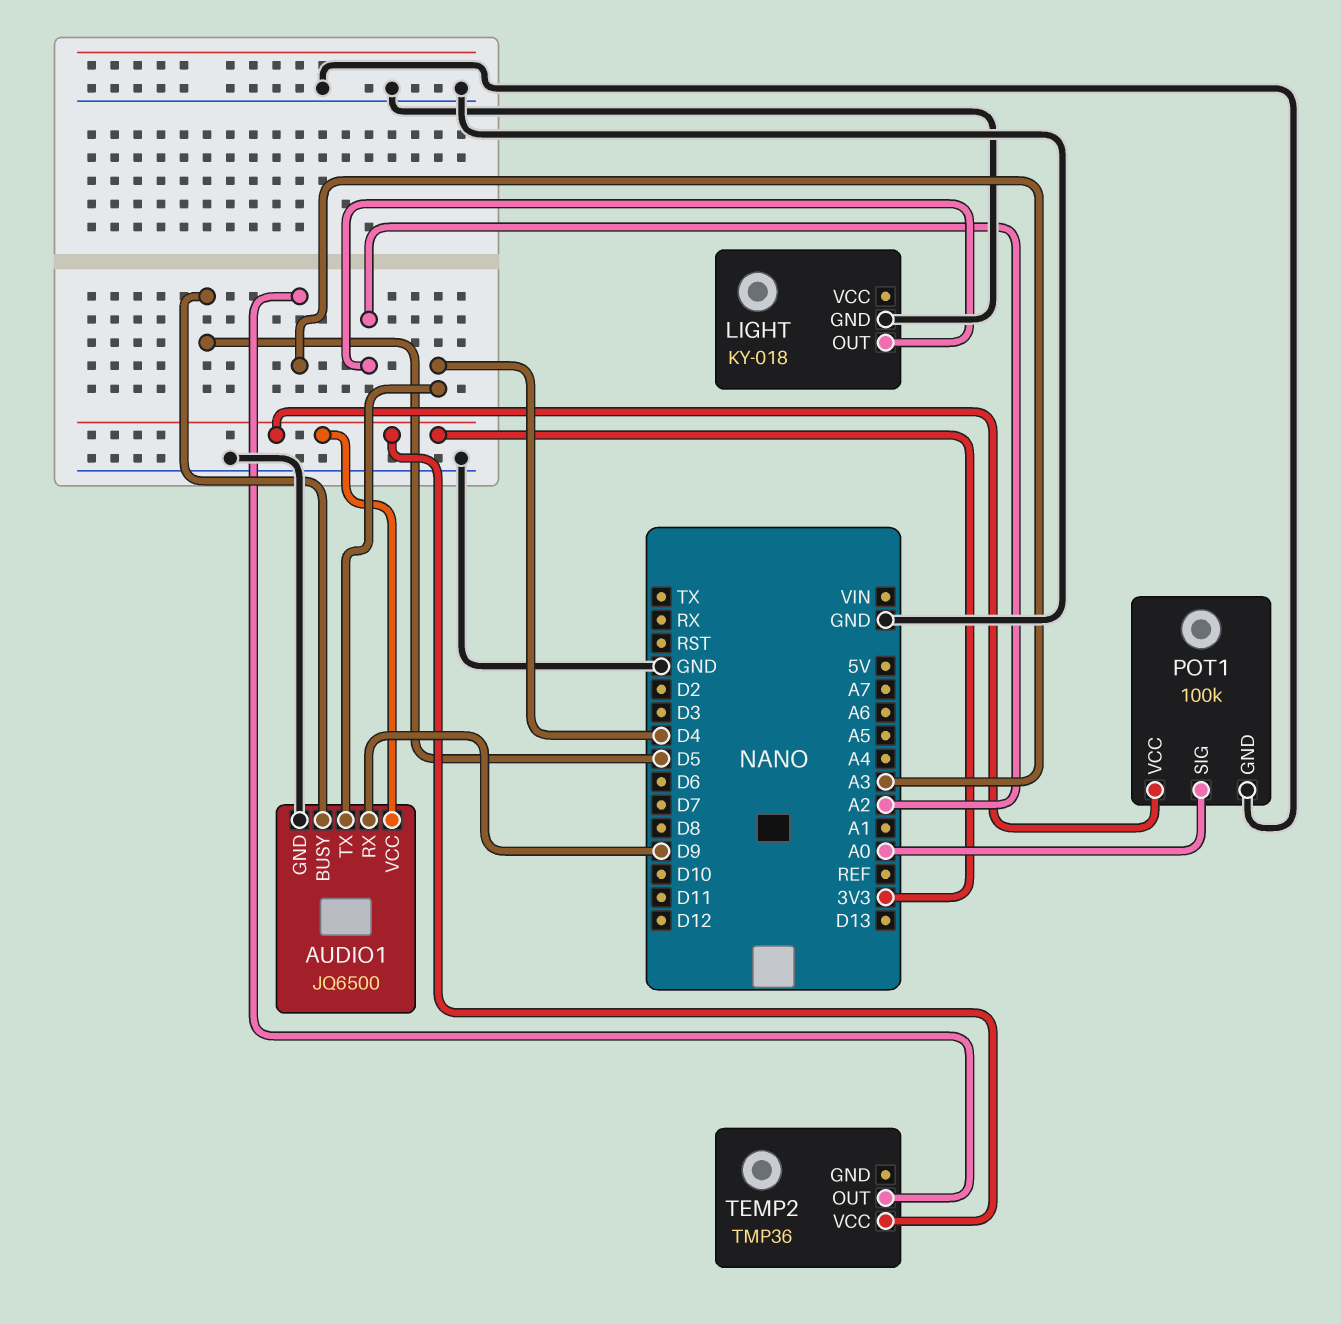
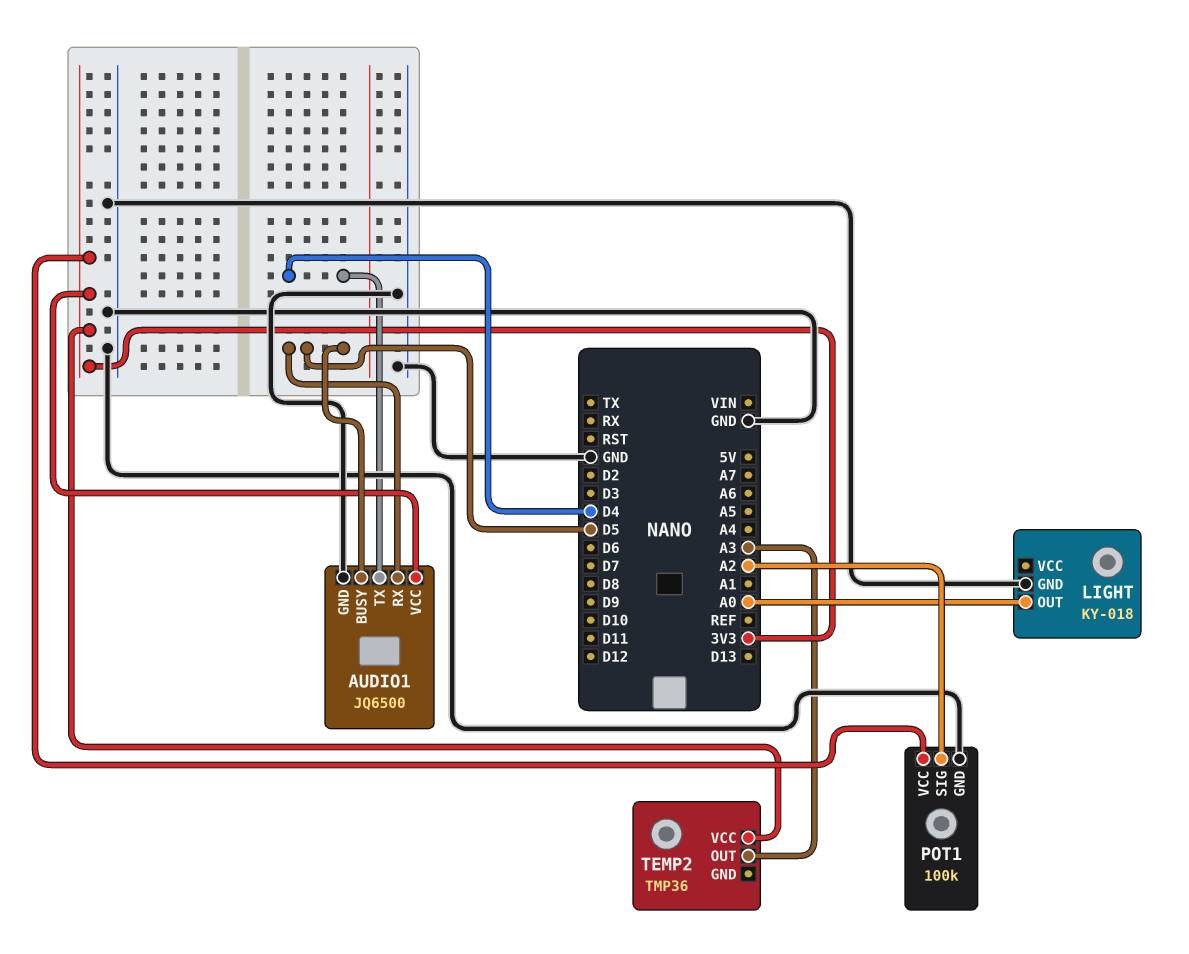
AUDIO1 pin RX: D9 -> D5
LIGHT pin OUT: A2 -> A0
POT1 pin SIG: A0 -> A2

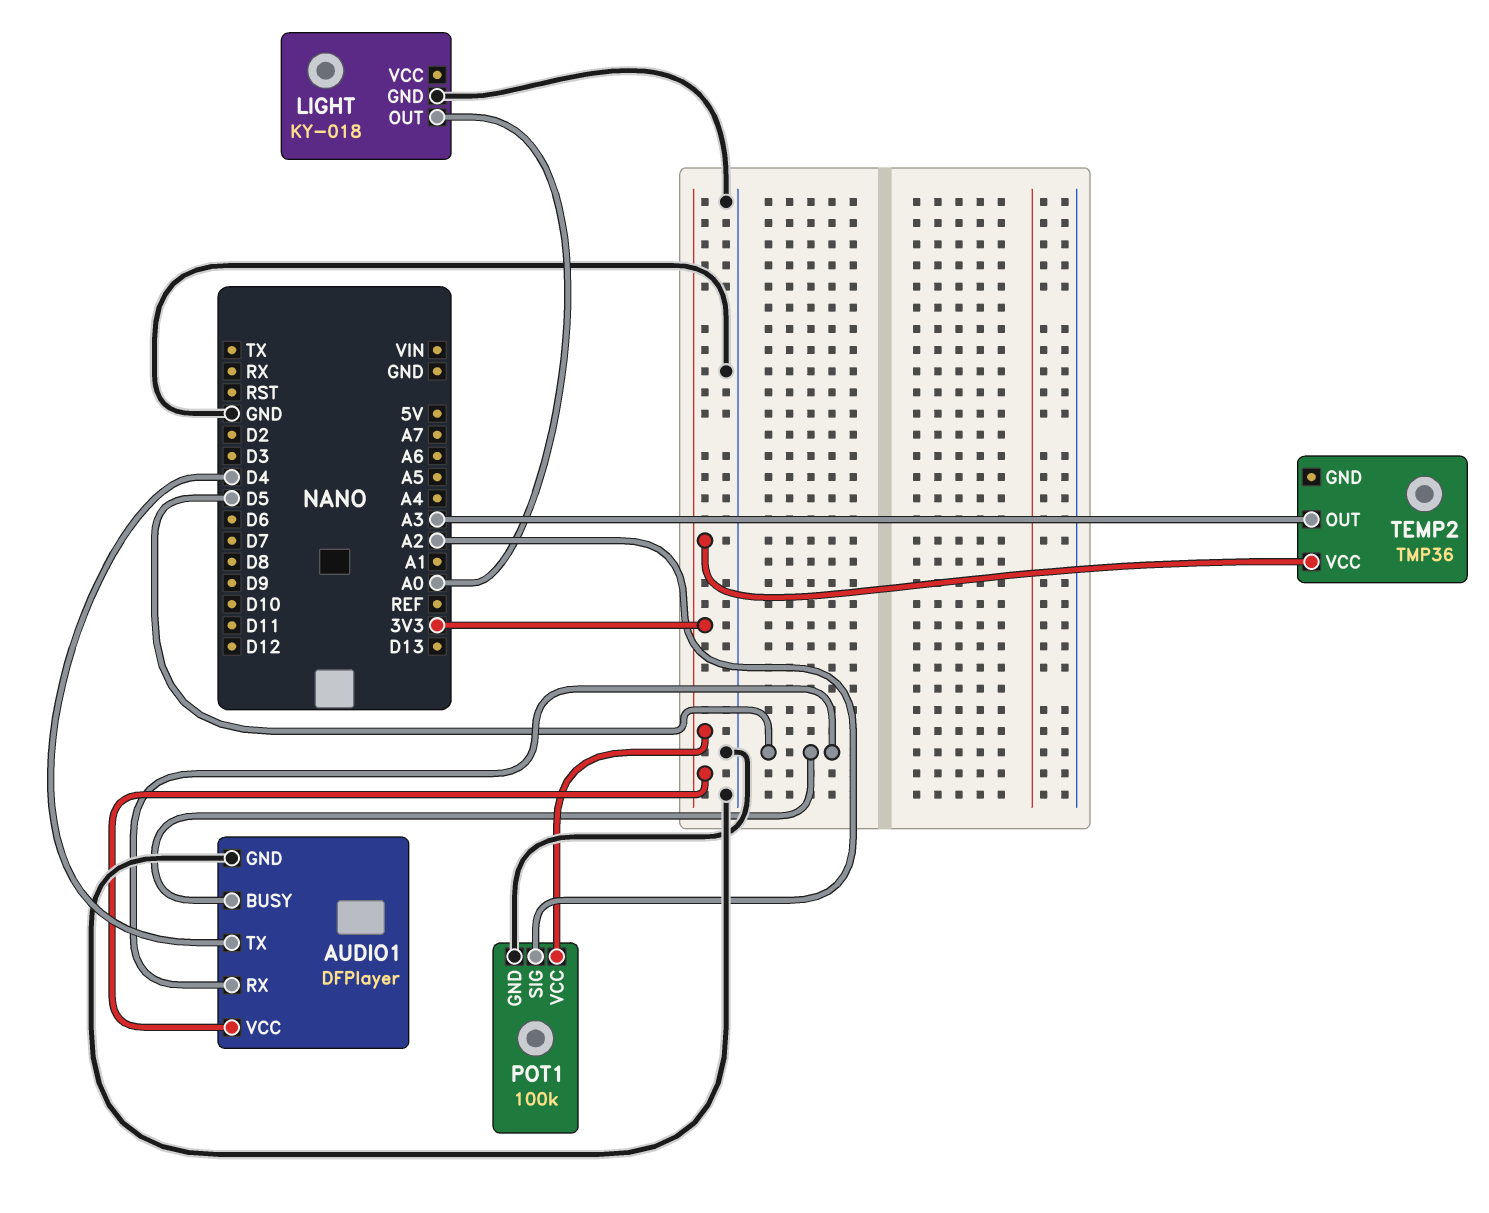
AUDIO1: JQ6500 -> DFPlayer

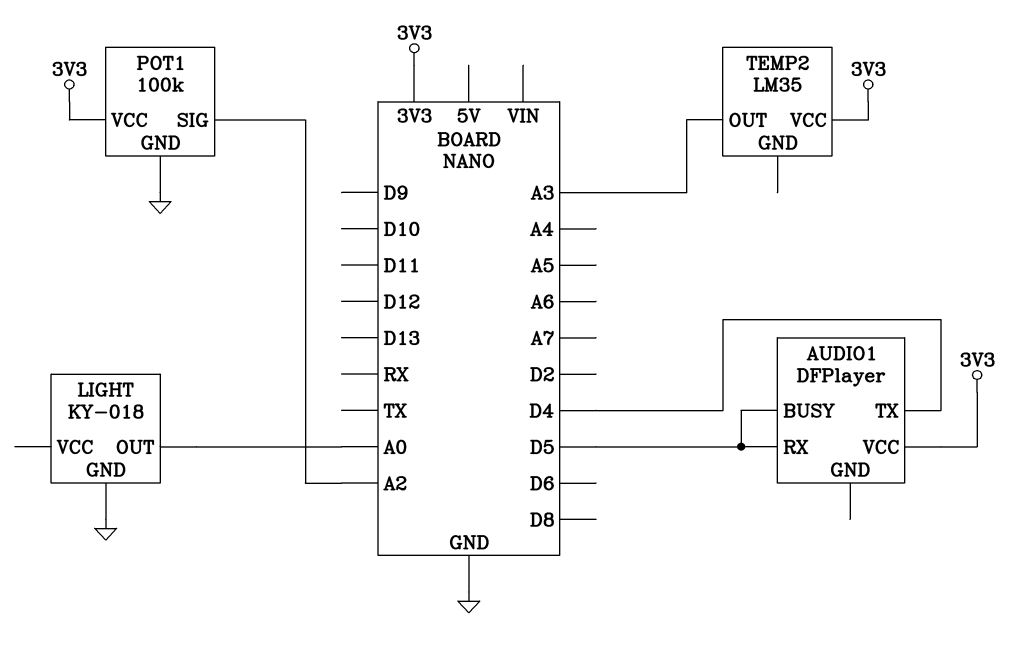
AUDIO1 pin GND: GND -> none
TEMP2: TMP36 -> LM35

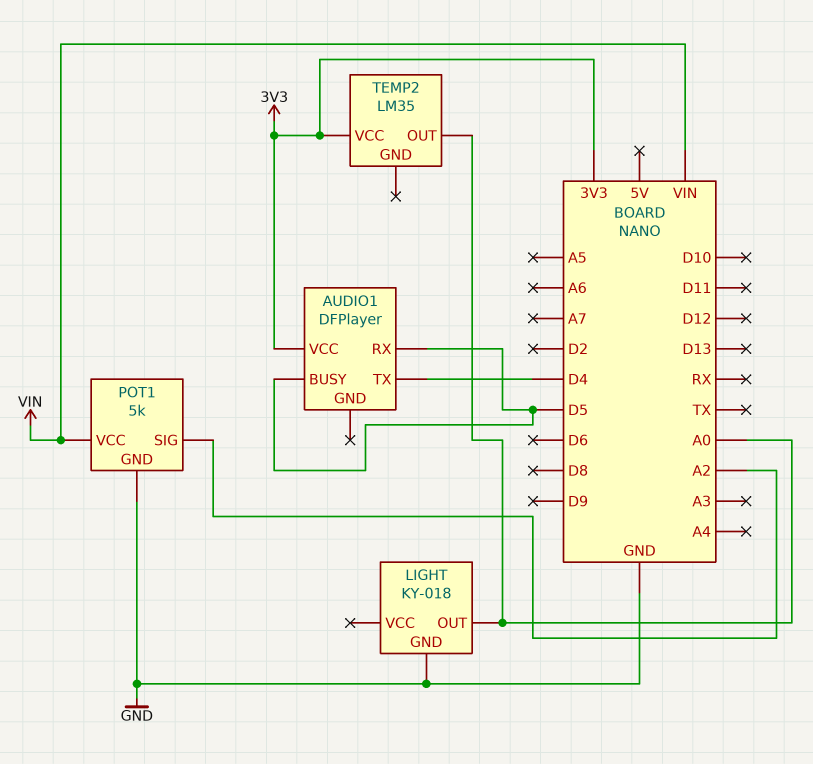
POT1: 100k -> 5k
POT1 pin VCC: 3V3 -> VIN
TEMP2 pin OUT: A3 -> A0

